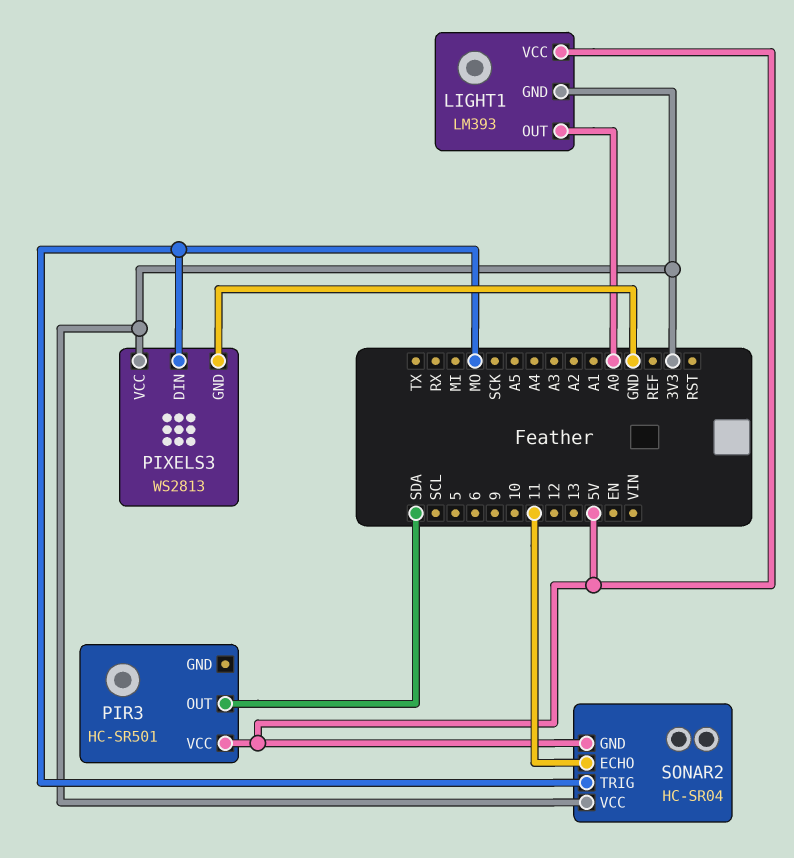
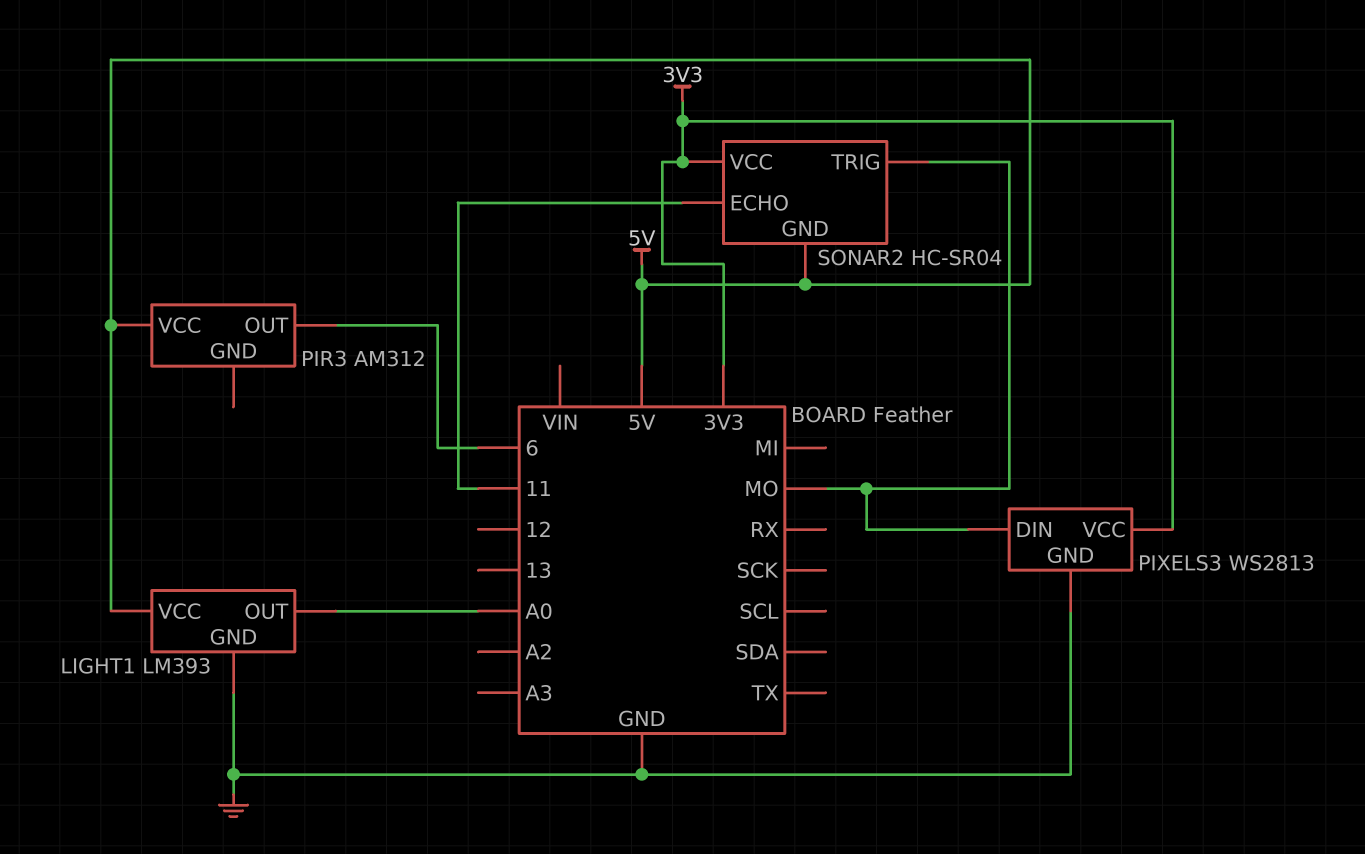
LIGHT1 pin GND: 3V3 -> GND
PIR3: HC-SR501 -> AM312
PIR3 pin OUT: SDA -> 6

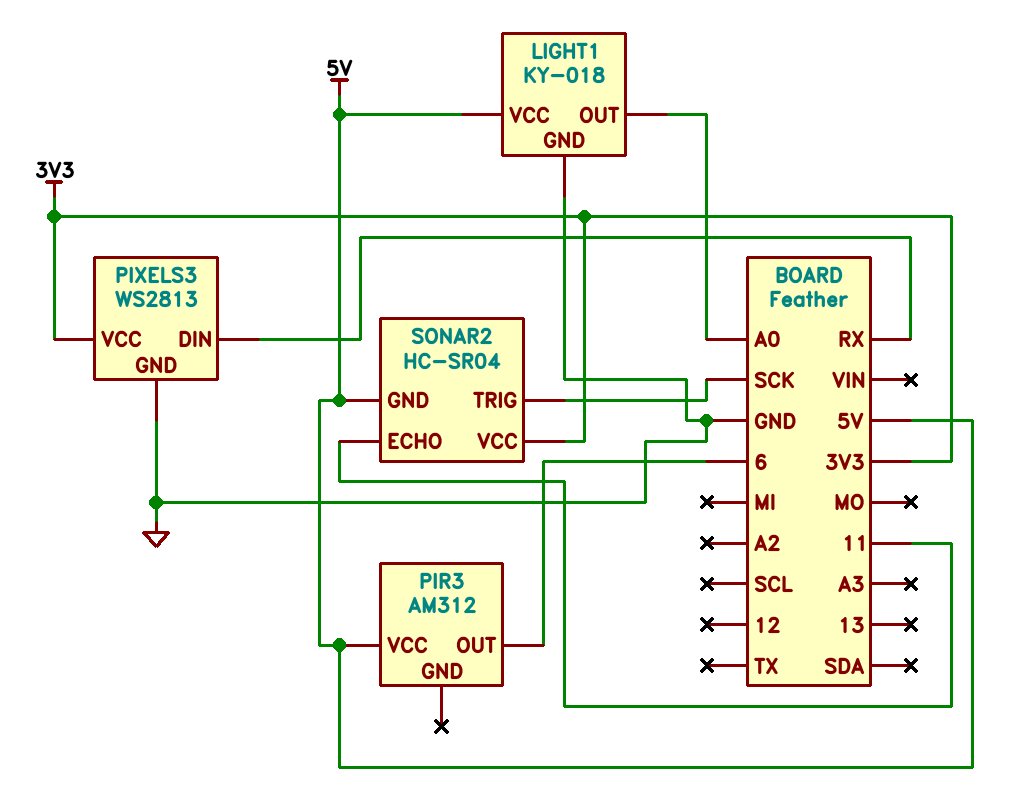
LIGHT1: LM393 -> KY-018
PIXELS3 pin DIN: MO -> RX
SONAR2 pin TRIG: MO -> SCK

